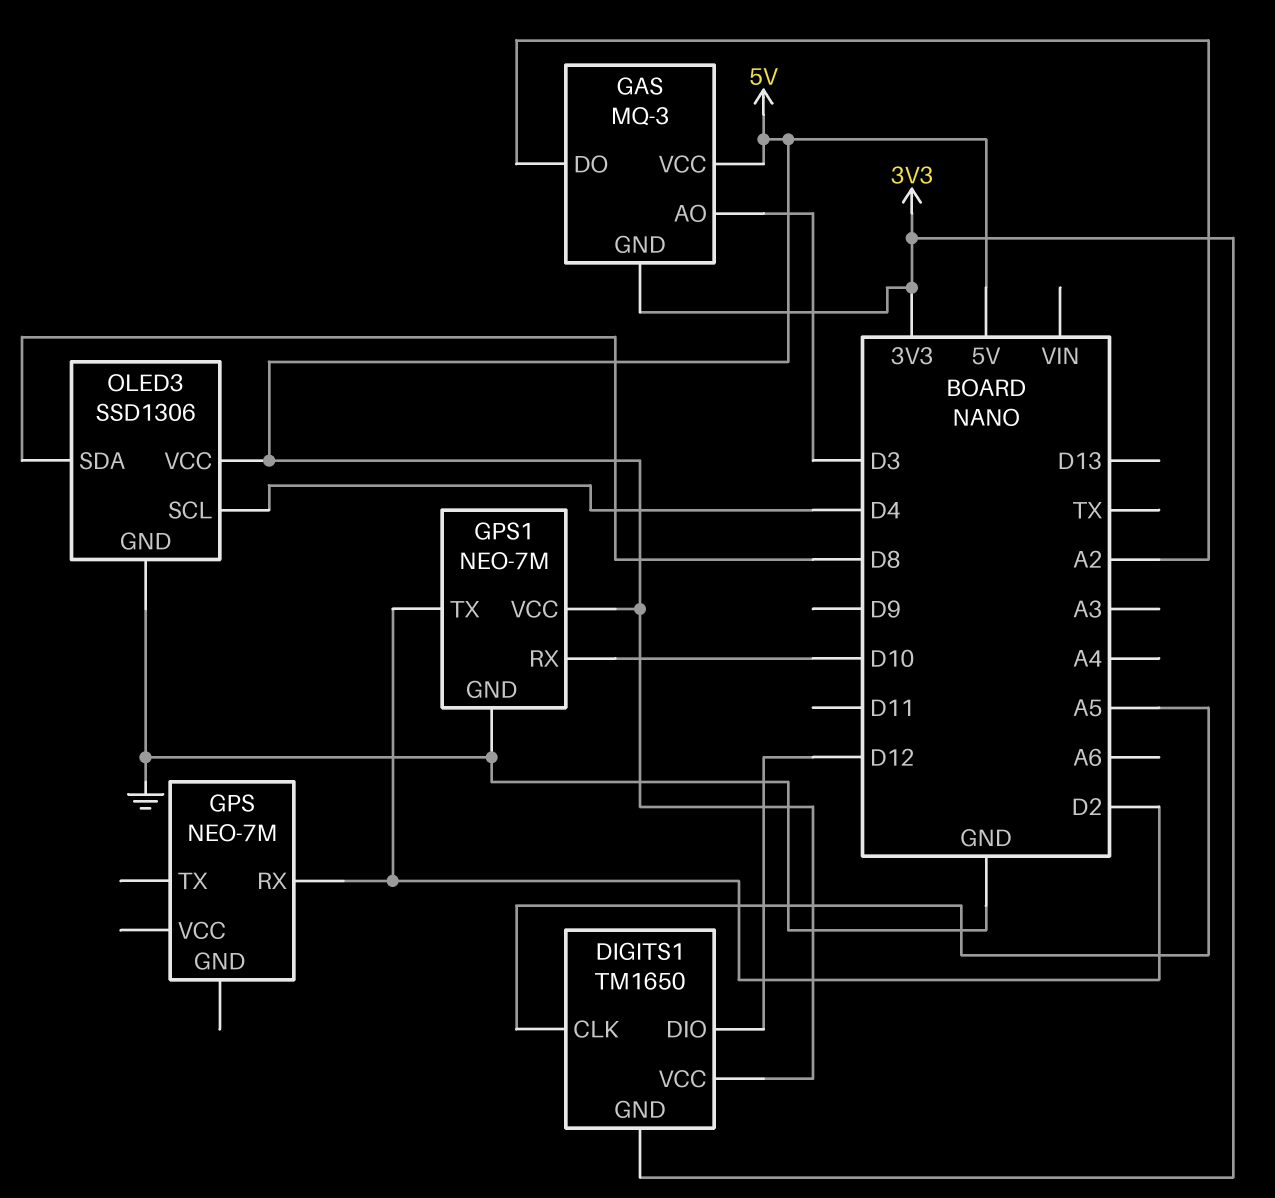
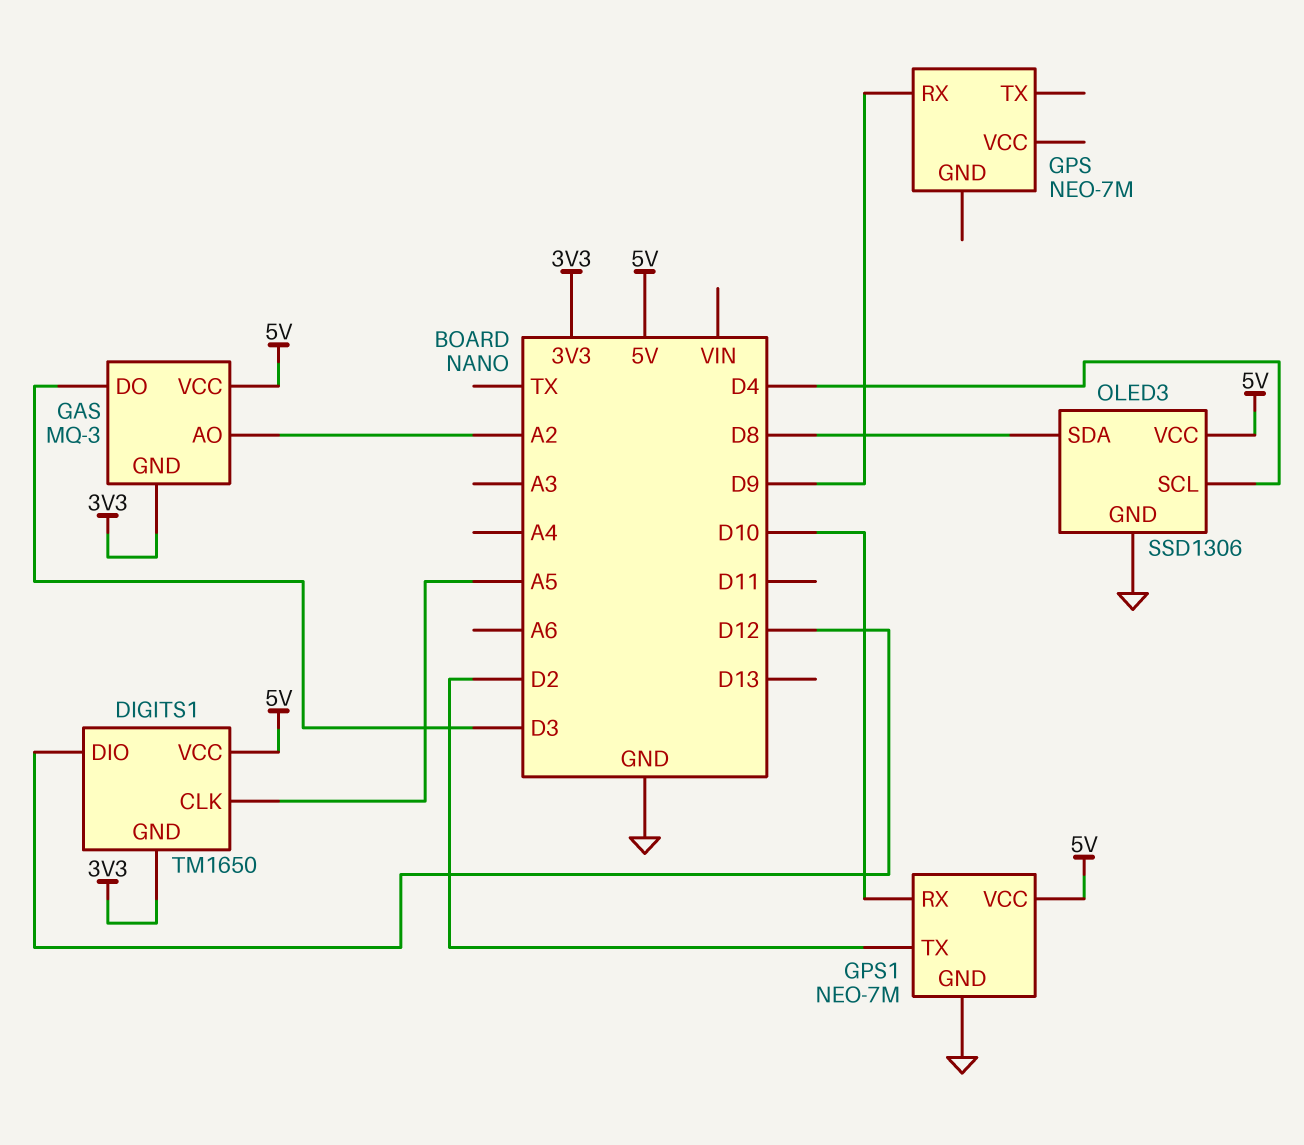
GAS pin AO: D3 -> A2
GAS pin DO: A2 -> D3
GPS pin RX: D2 -> D9

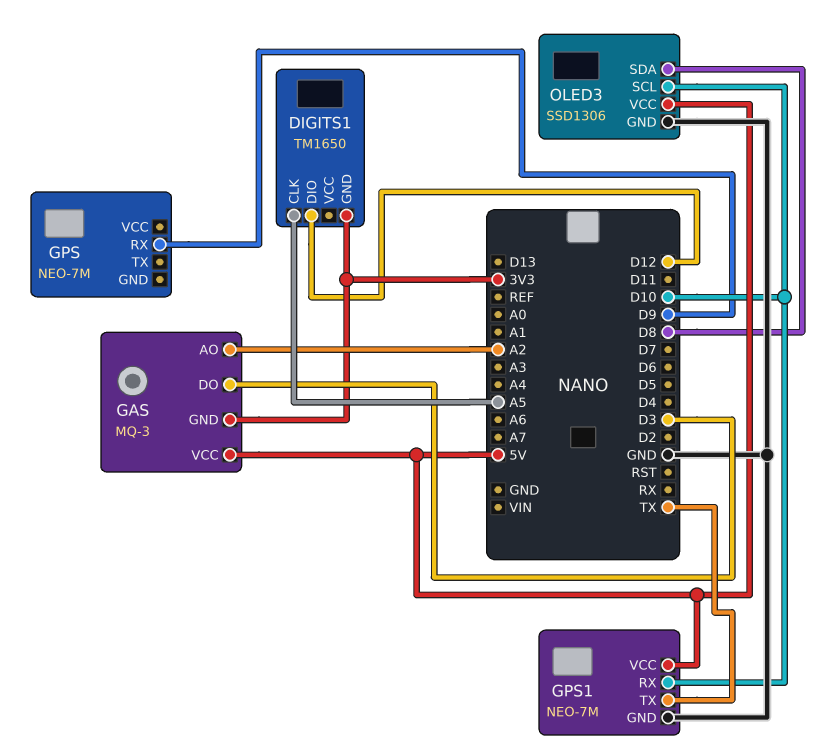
DIGITS1 pin VCC: 5V -> none
GPS1 pin TX: D2 -> TX
OLED3 pin SCL: D4 -> D10

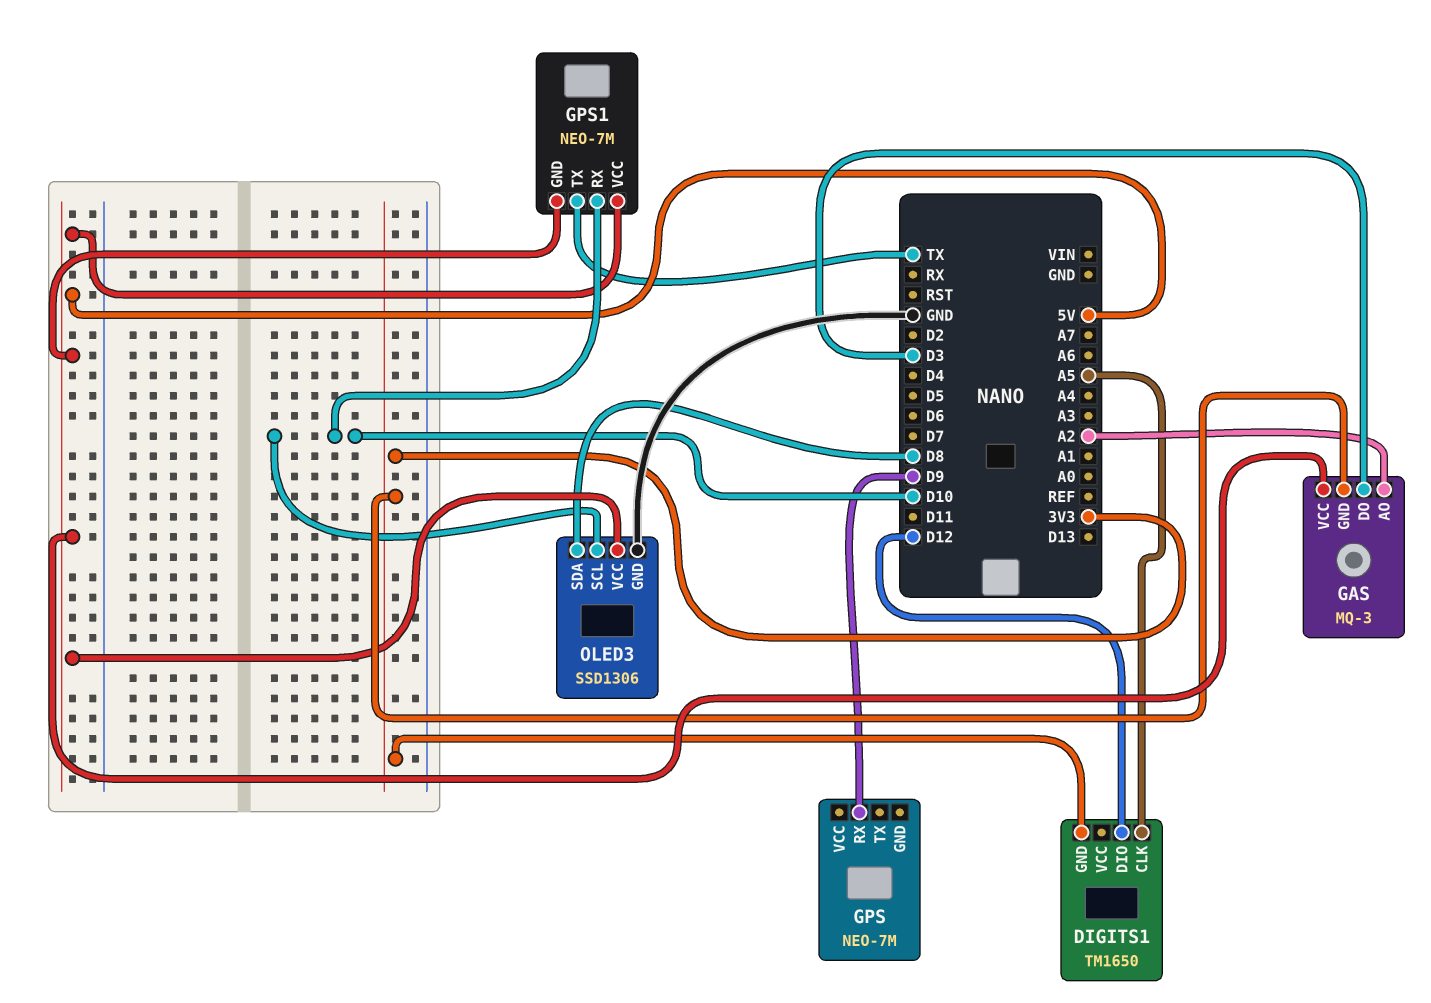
GPS1 pin GND: GND -> 5V

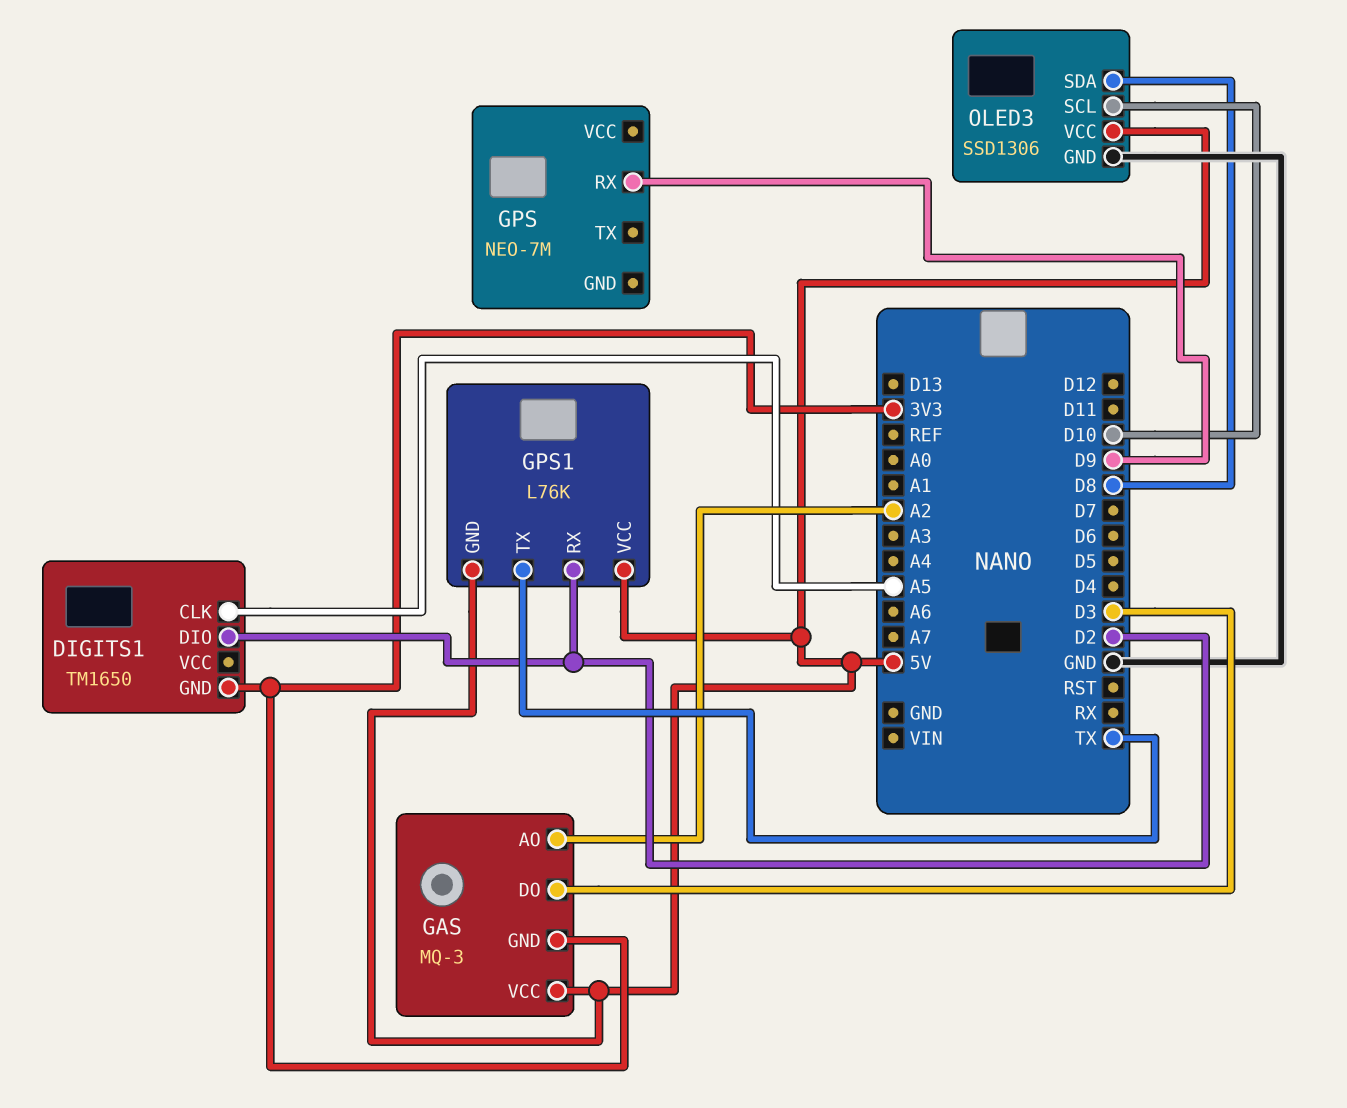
DIGITS1 pin DIO: D12 -> D2
GPS1: NEO-7M -> L76K
GPS1 pin RX: D10 -> D2

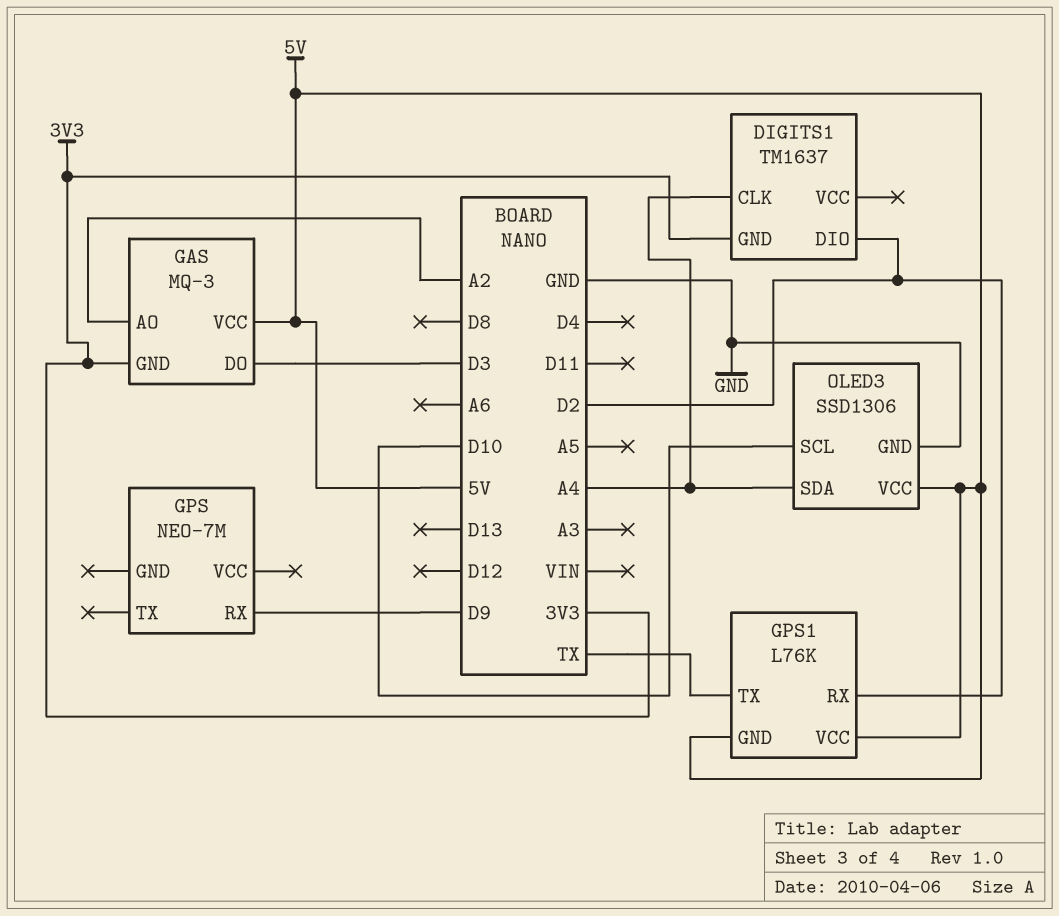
DIGITS1: TM1650 -> TM1637
DIGITS1 pin CLK: A5 -> A4
OLED3 pin SDA: D8 -> A4

